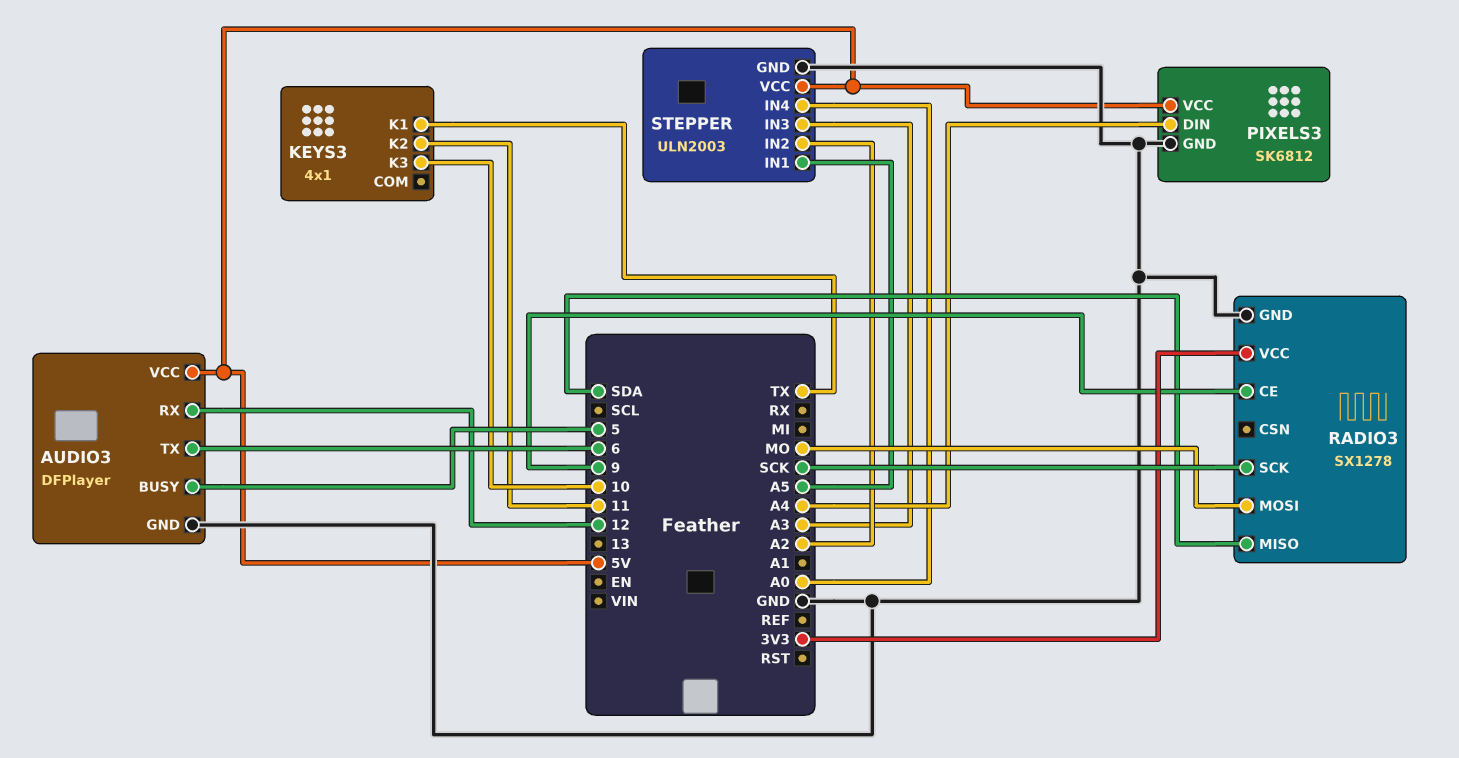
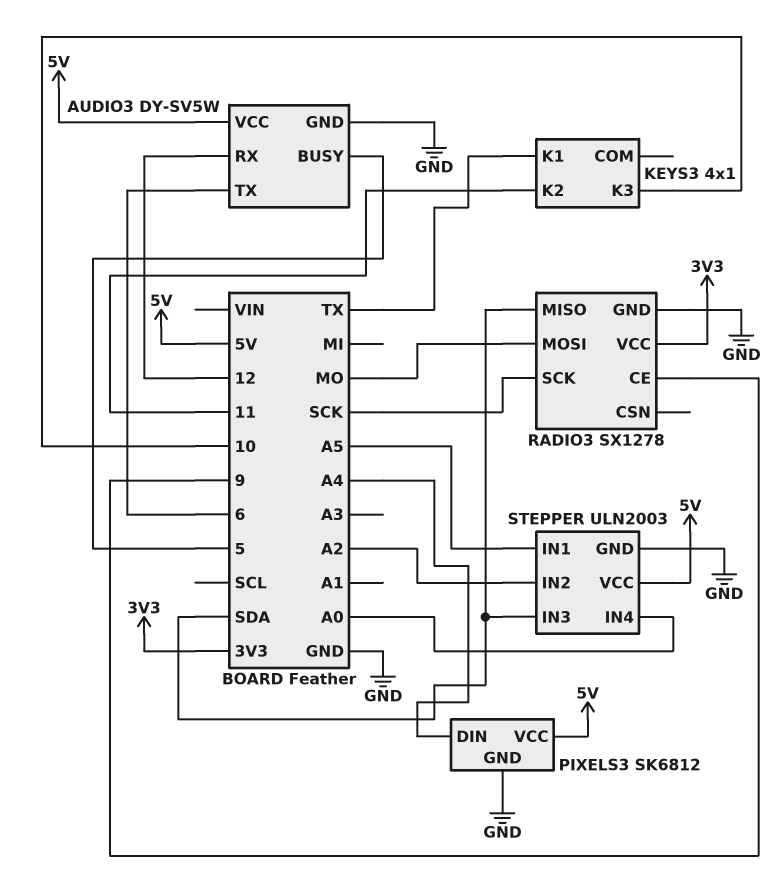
AUDIO3: DFPlayer -> DY-SV5W
STEPPER pin IN3: A3 -> SDA

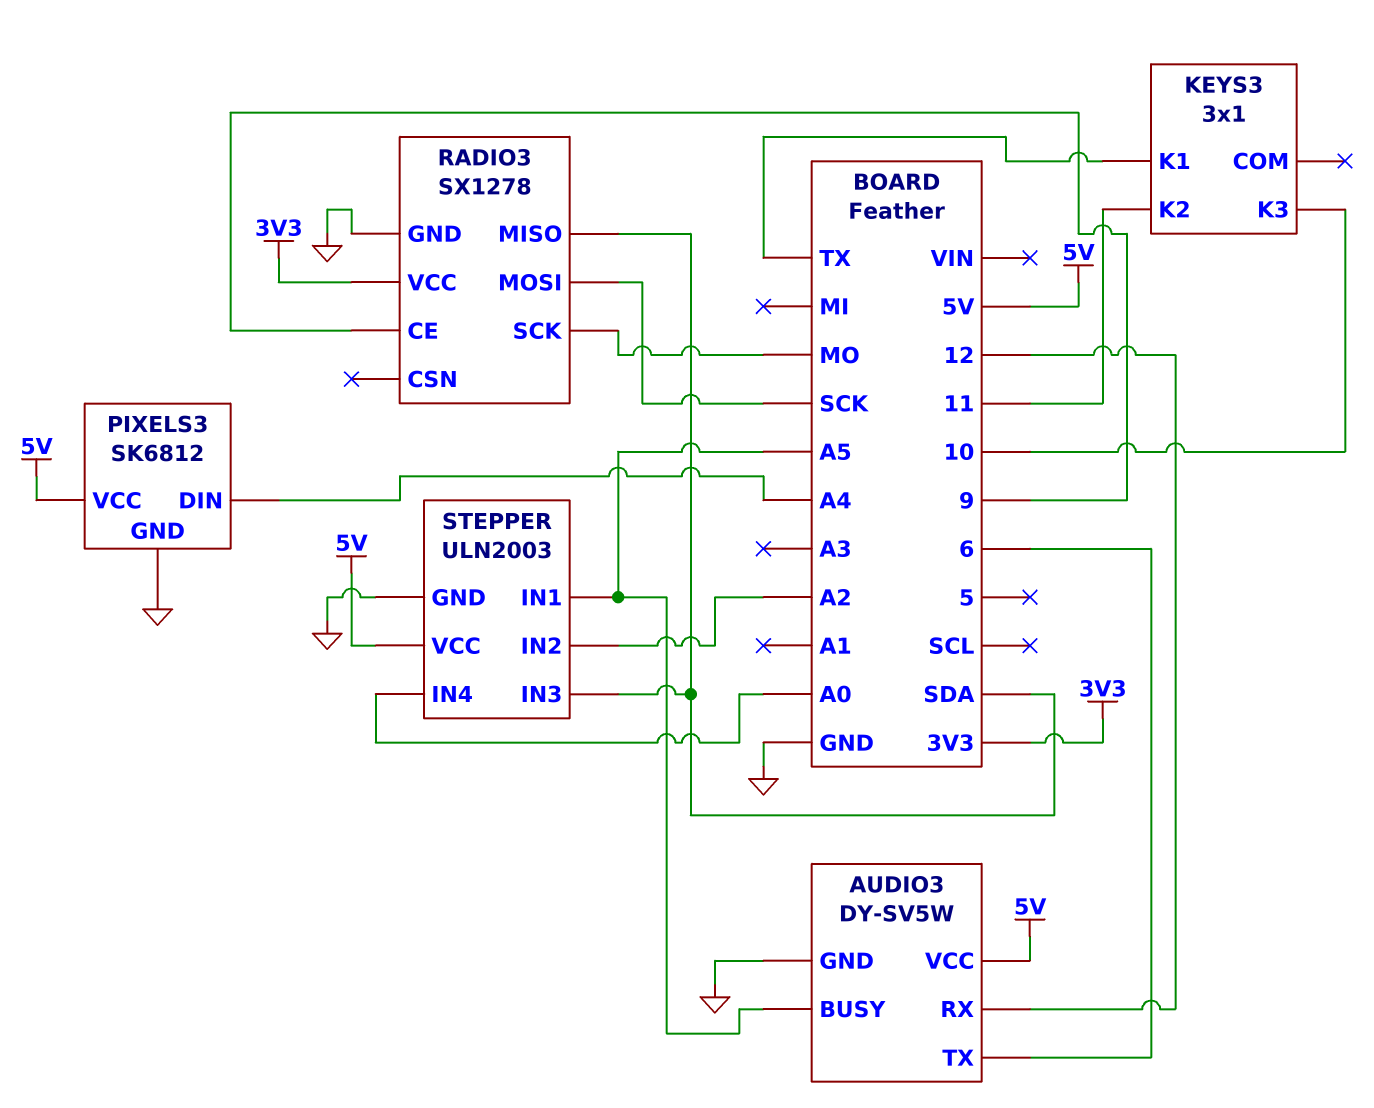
AUDIO3 pin BUSY: 5 -> A5
KEYS3: 4x1 -> 3x1
RADIO3 pin MOSI: MO -> SCK
RADIO3 pin SCK: SCK -> MO

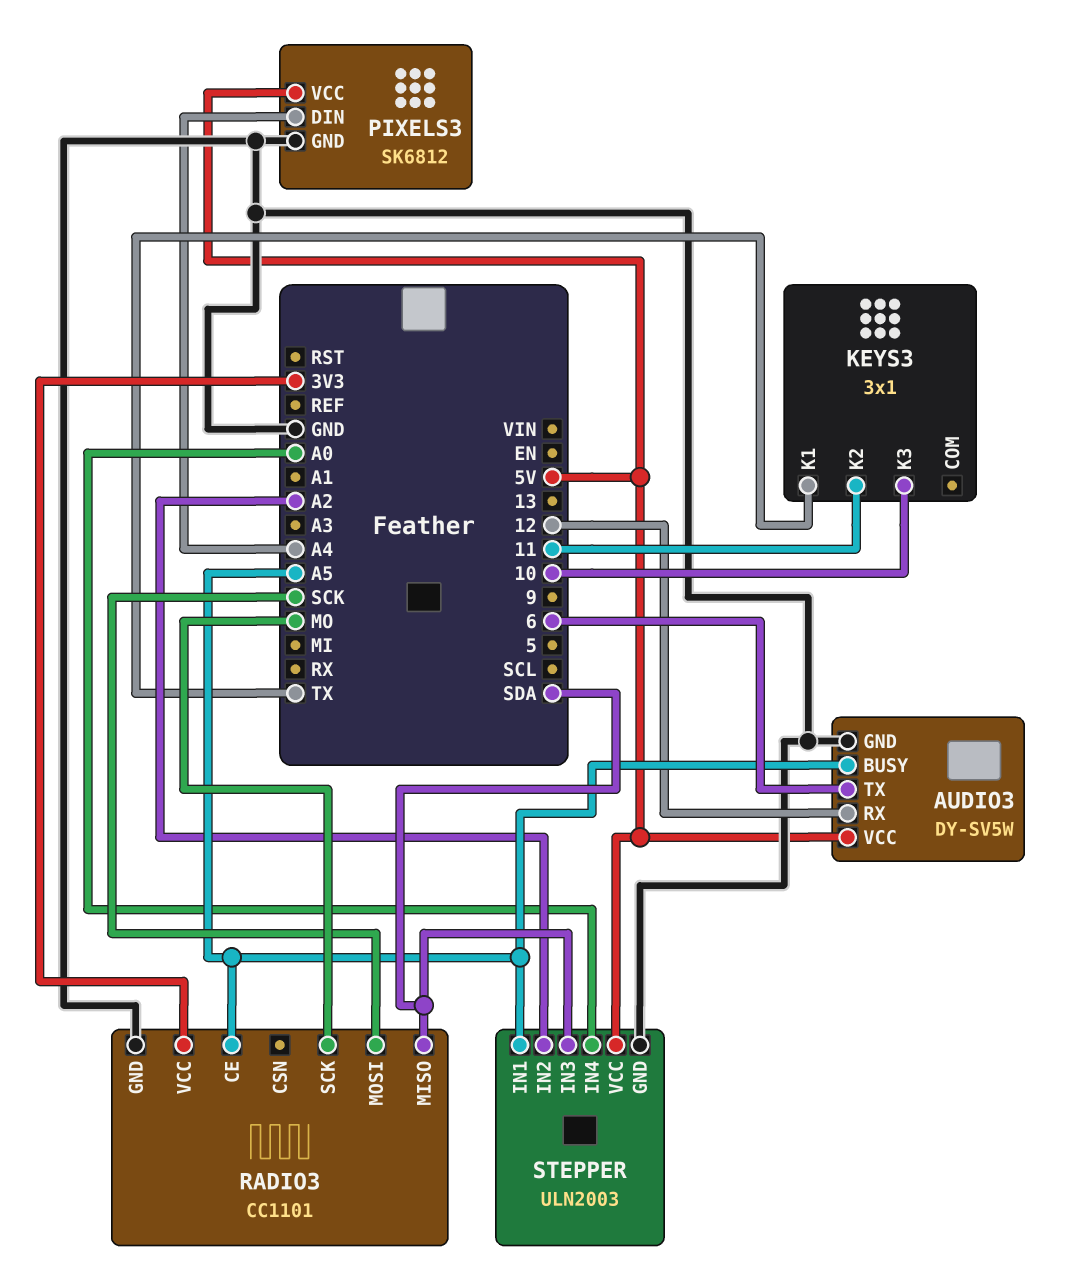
RADIO3: SX1278 -> CC1101
RADIO3 pin CE: 9 -> A5

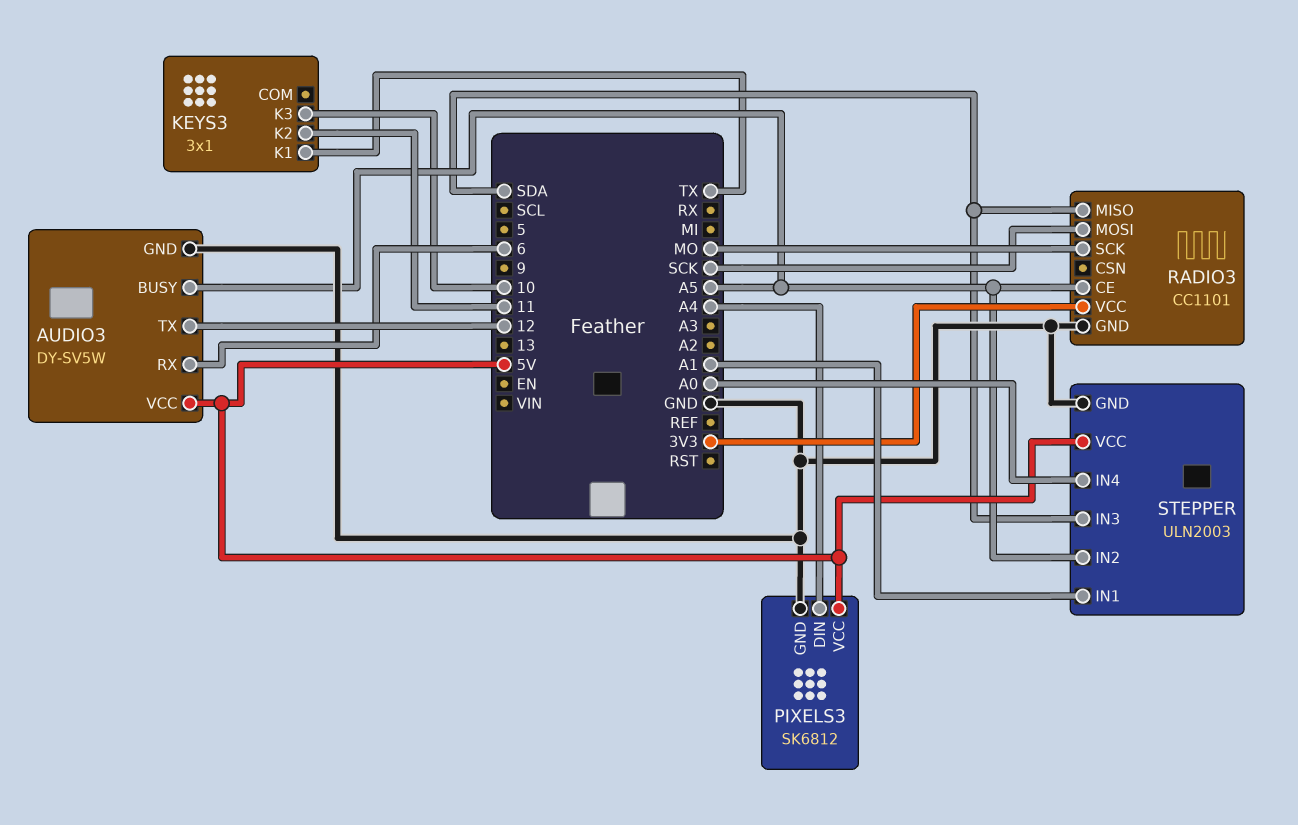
AUDIO3 pin RX: 12 -> 6
AUDIO3 pin TX: 6 -> 12
STEPPER pin IN1: A5 -> A1
STEPPER pin IN2: A2 -> A5

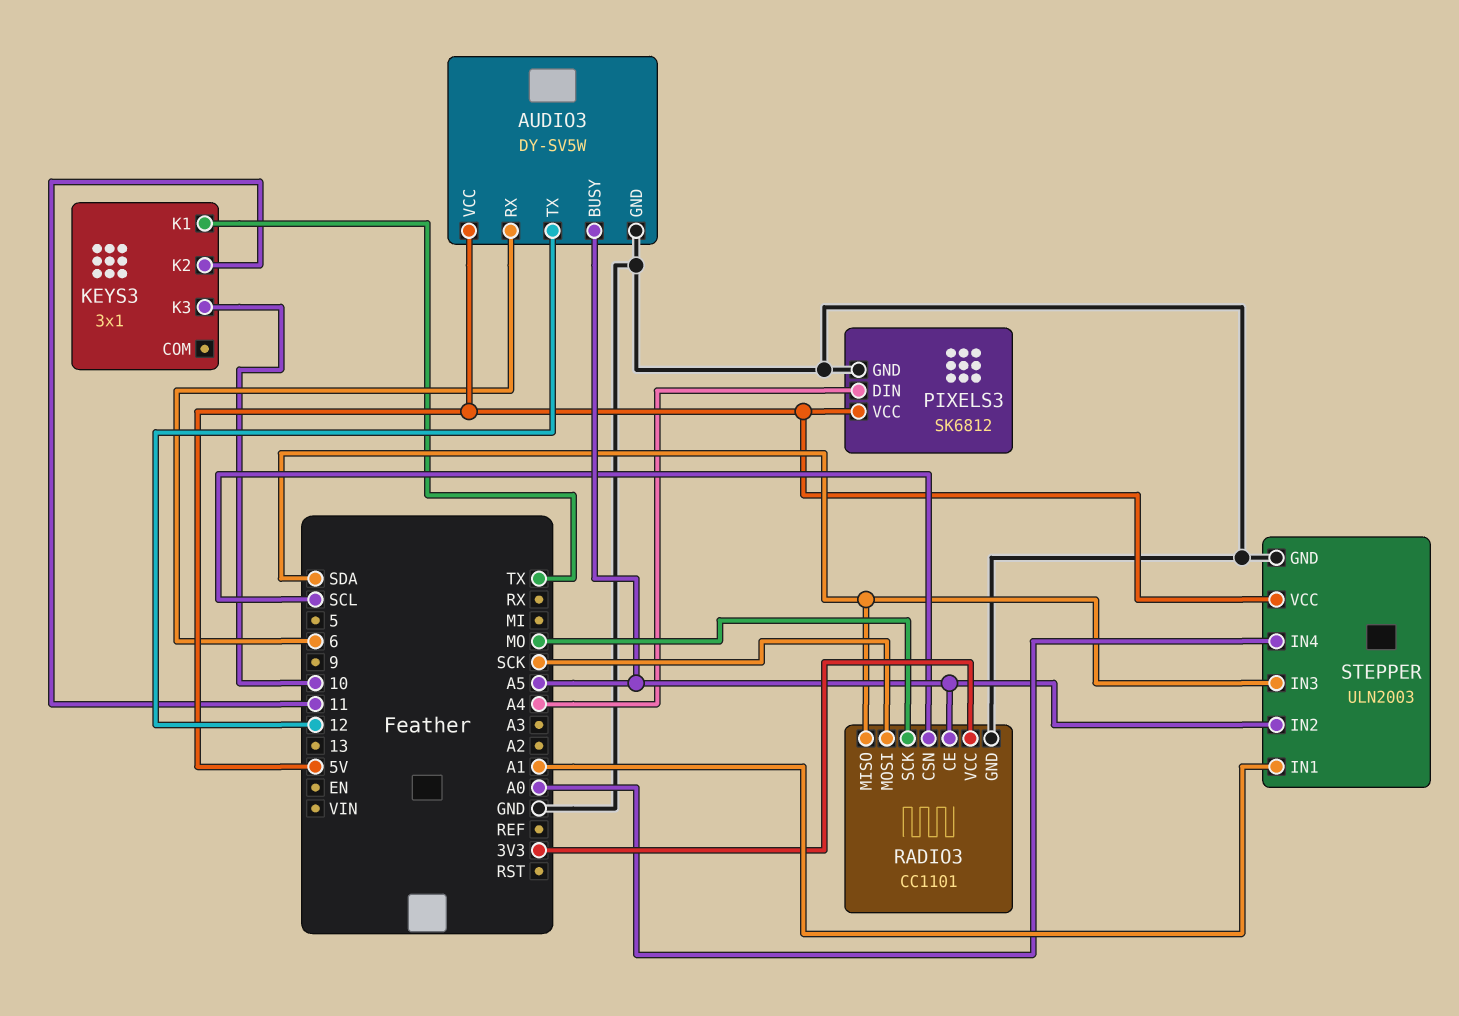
RADIO3 pin CSN: none -> SCL

